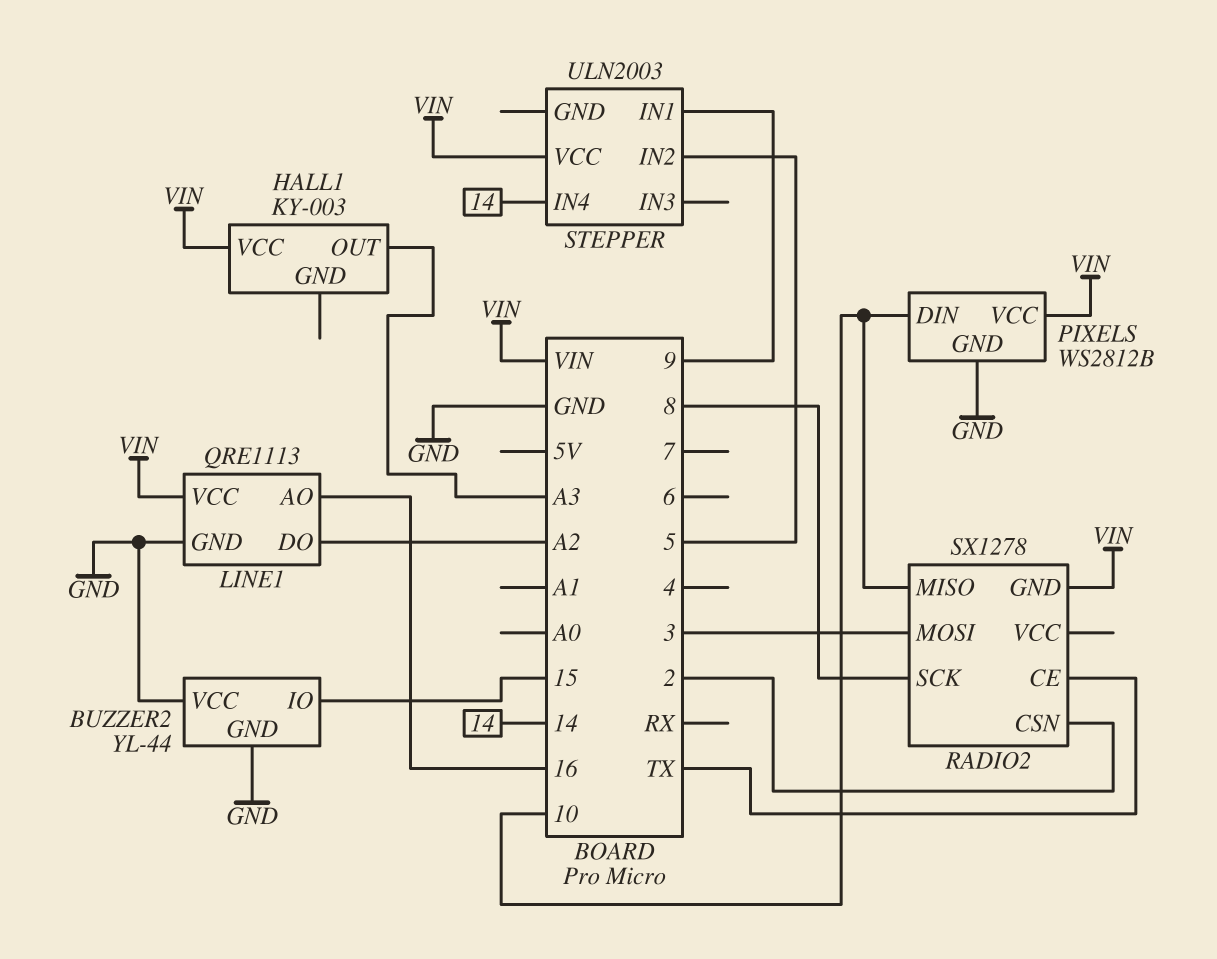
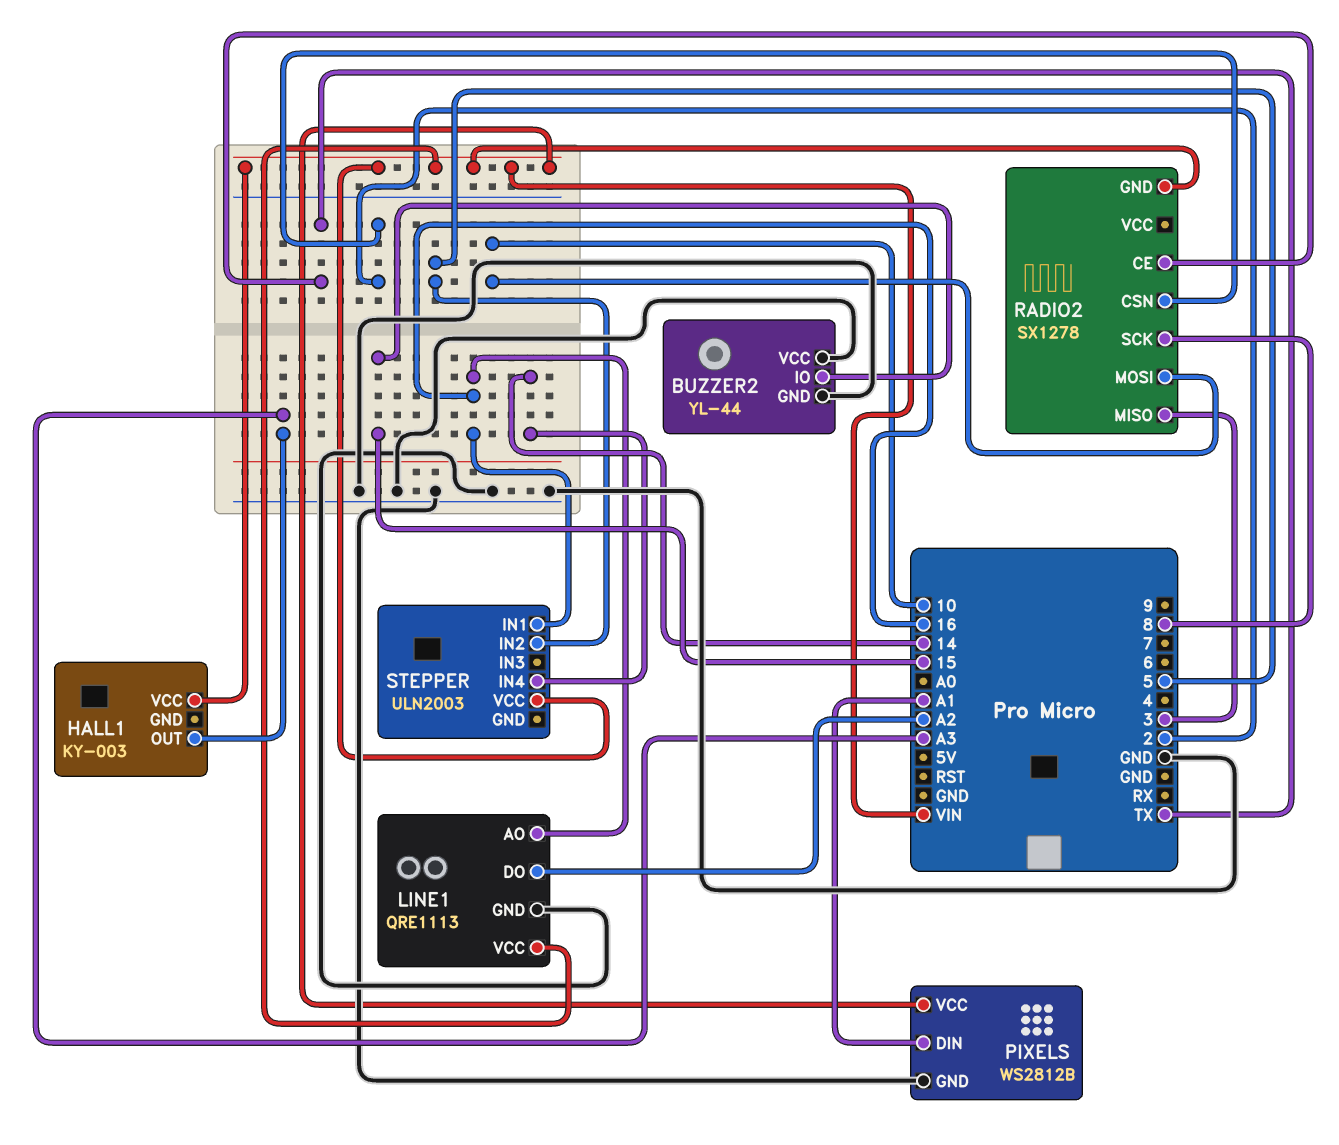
PIXELS pin DIN: 10 -> A1
RADIO2 pin MISO: 10 -> 3
RADIO2 pin MOSI: 3 -> 10
STEPPER pin IN1: 9 -> 16

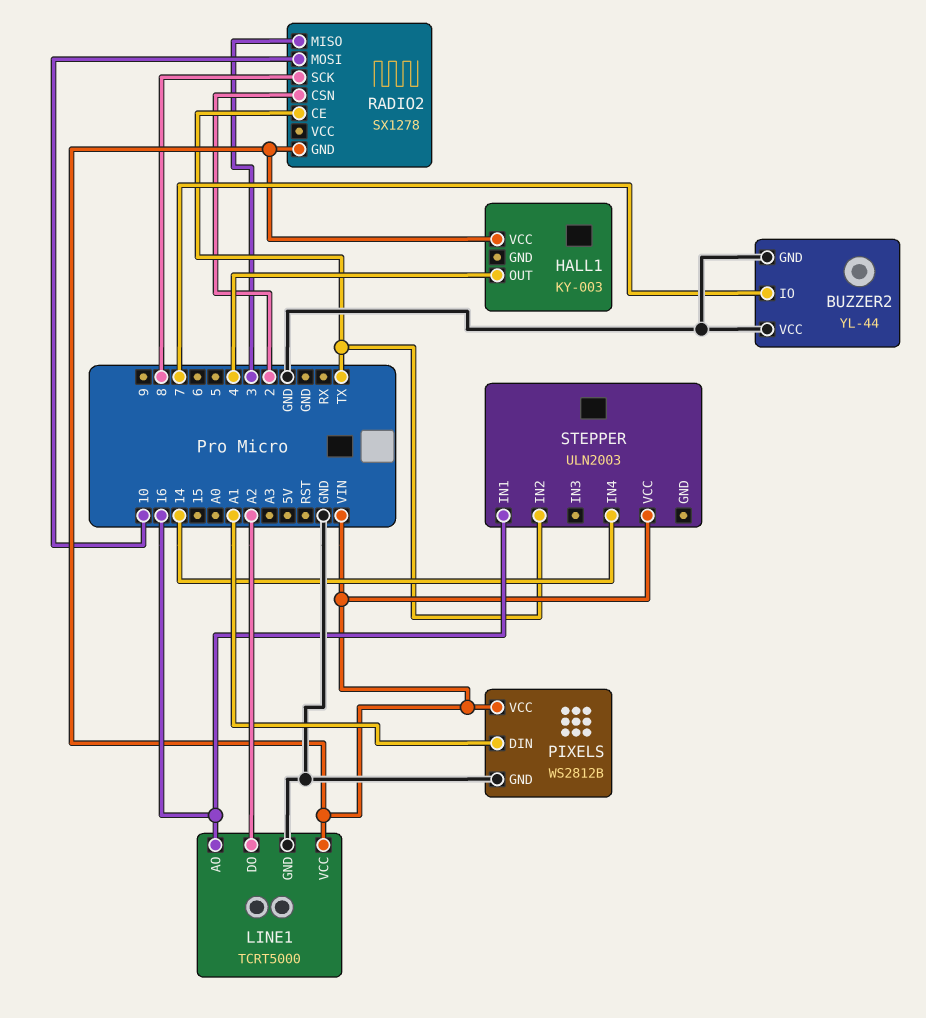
BUZZER2 pin IO: 15 -> 7
HALL1 pin OUT: A3 -> 4
LINE1: QRE1113 -> TCRT5000
STEPPER pin IN2: 5 -> TX

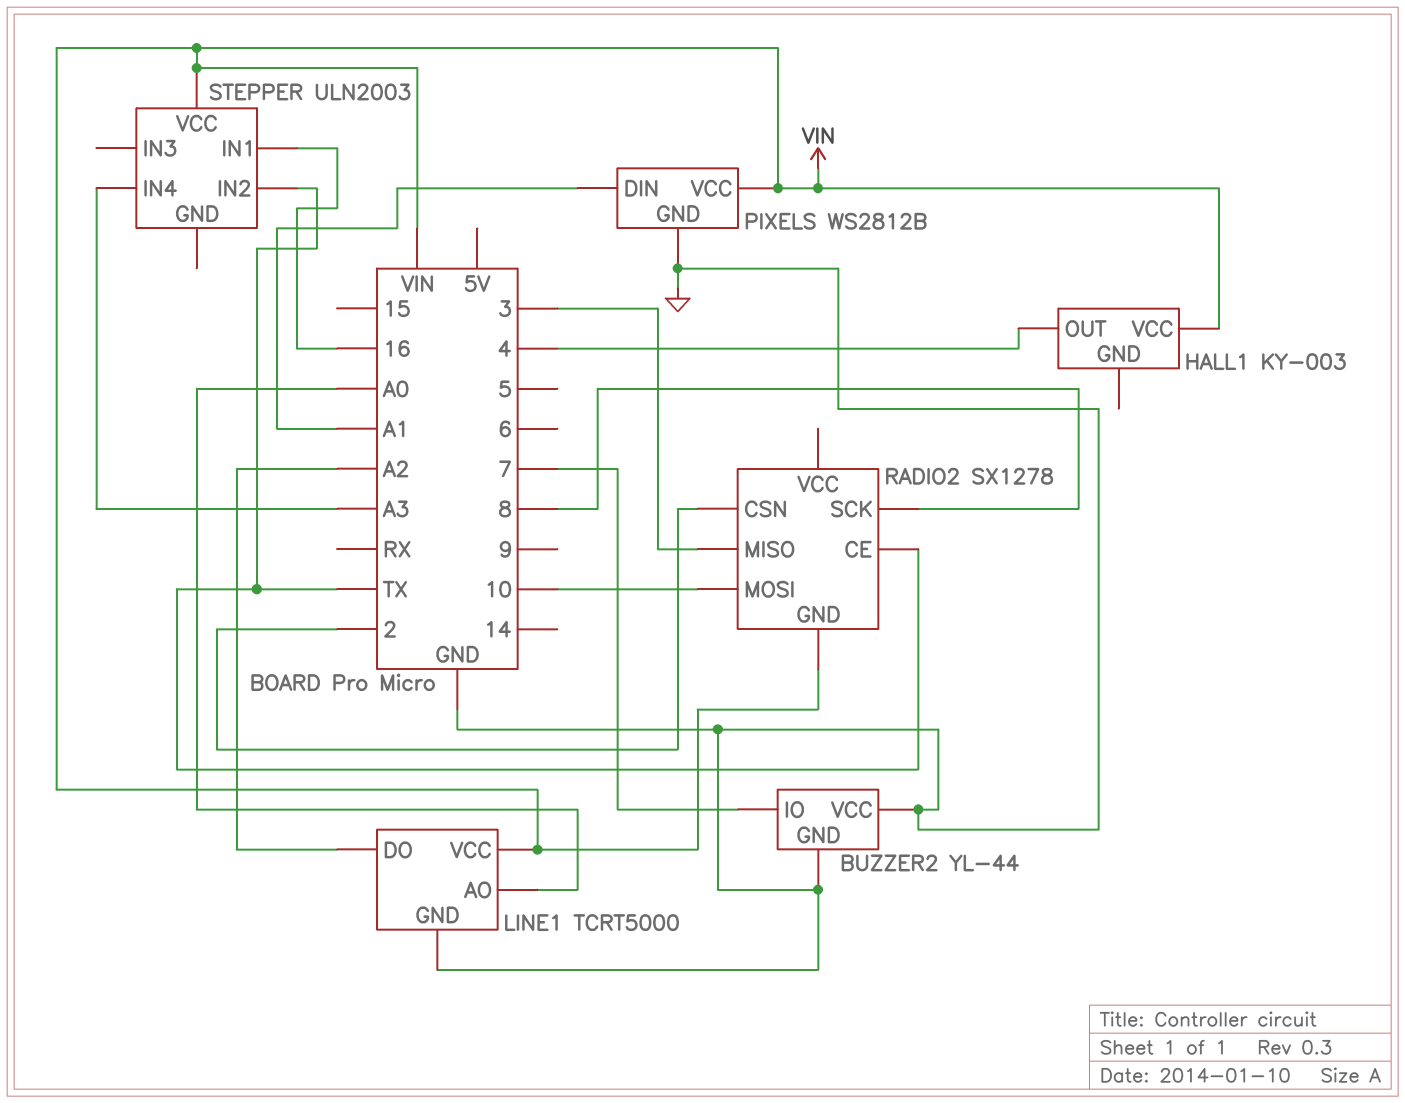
LINE1 pin AO: 16 -> A0
STEPPER pin IN4: 14 -> A3

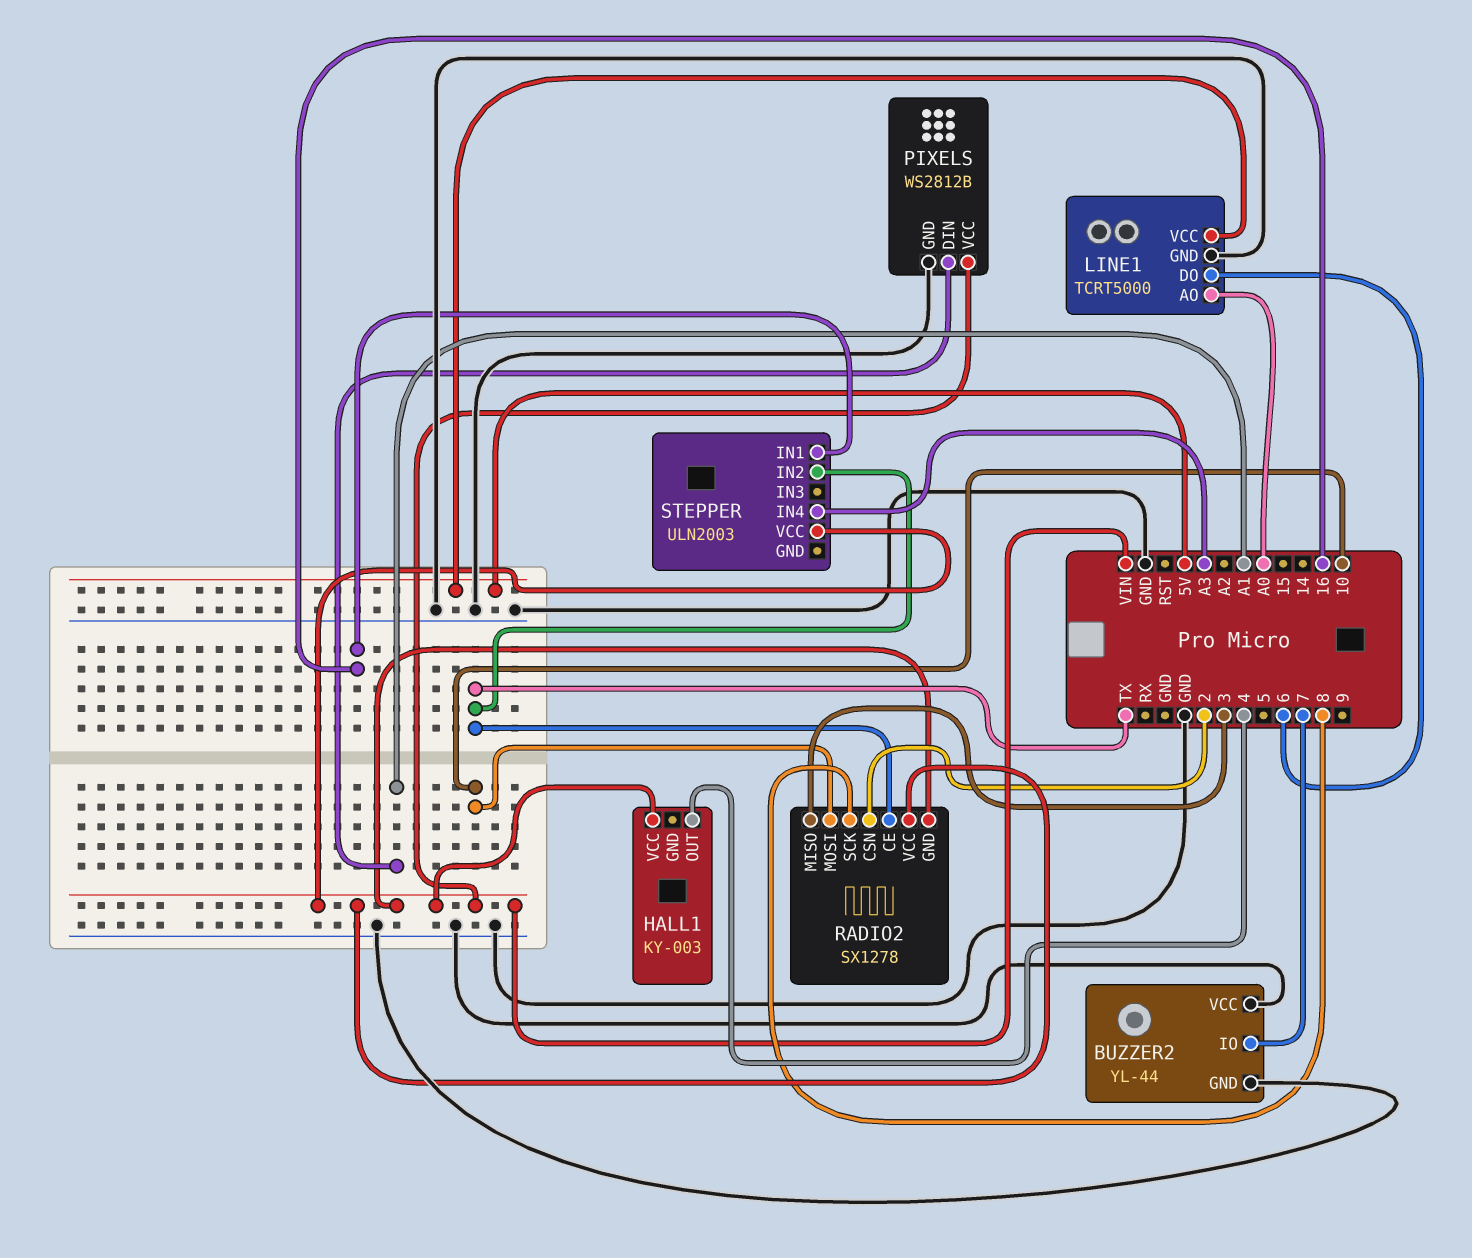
LINE1 pin DO: A2 -> 6
LINE1 pin VCC: VIN -> 5V
RADIO2 pin VCC: none -> VIN

